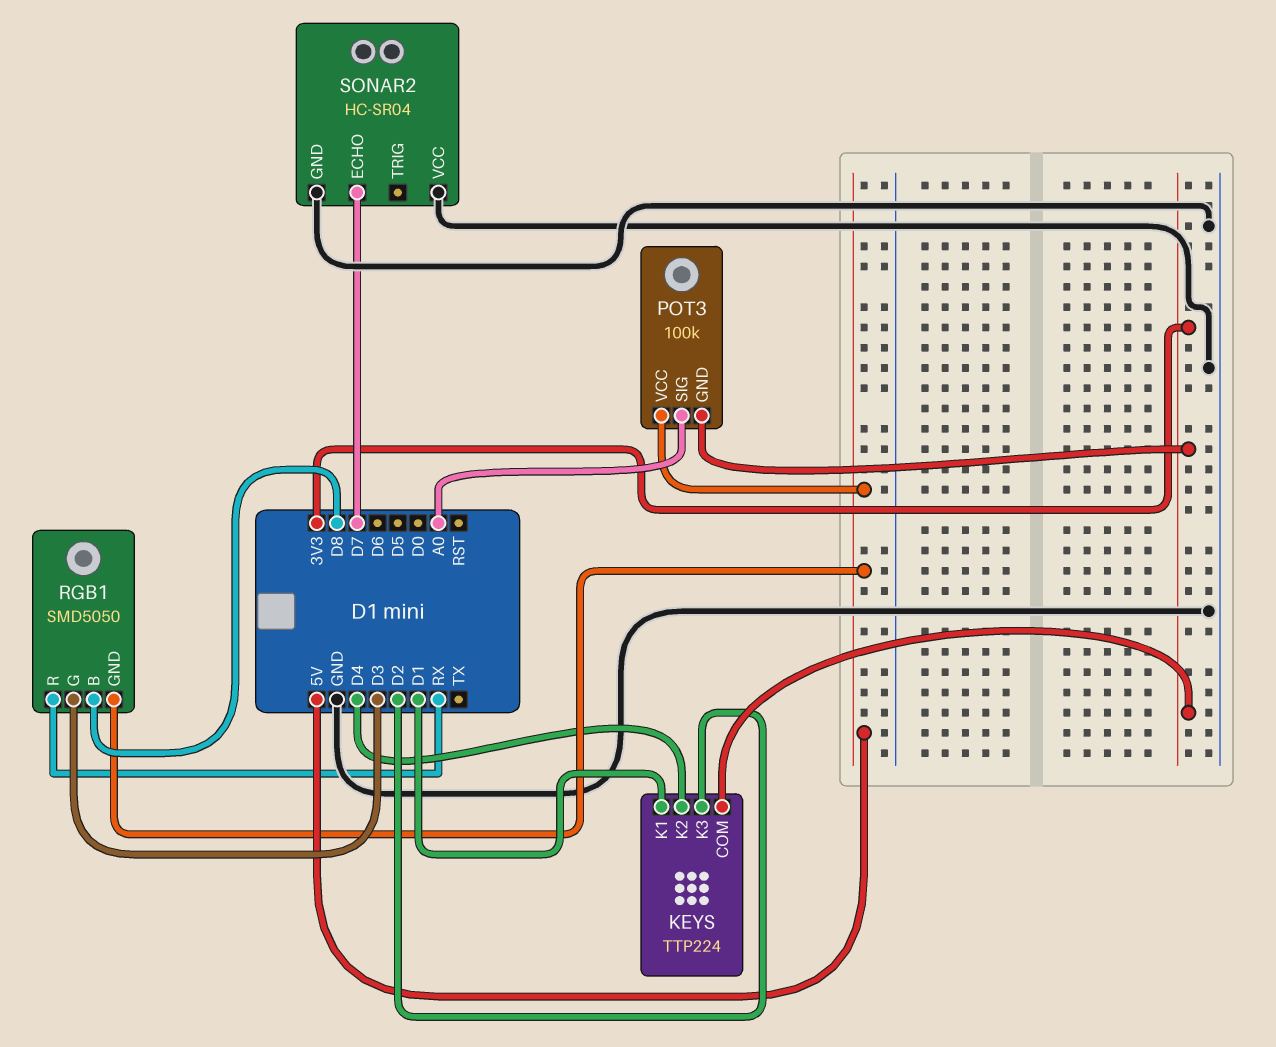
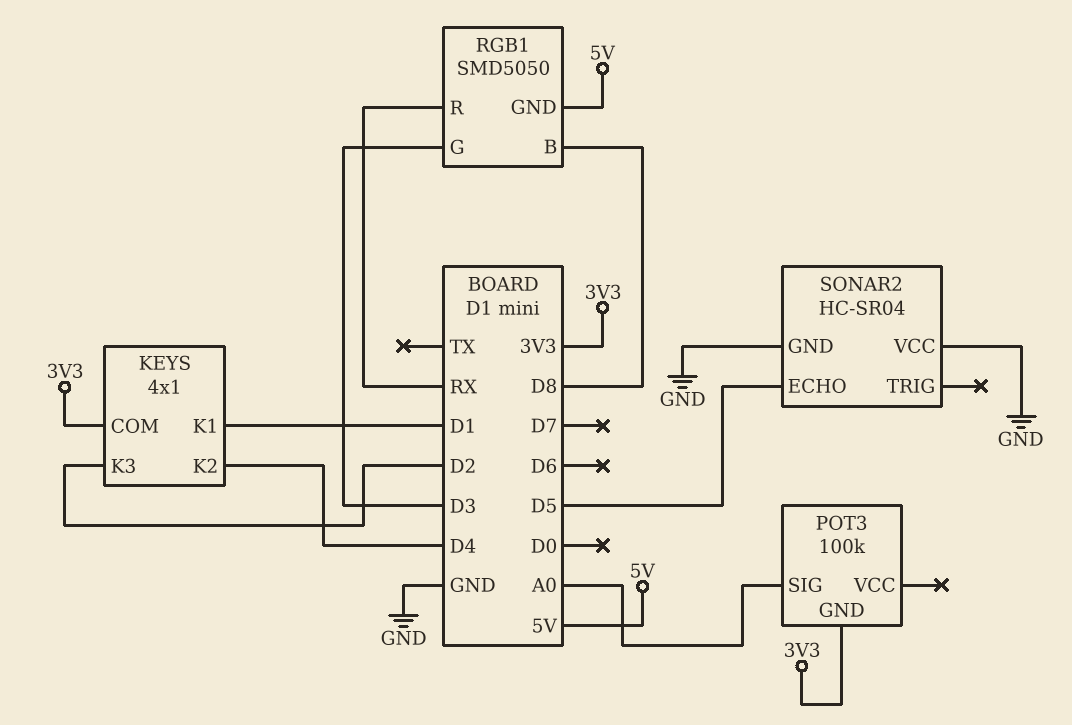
KEYS: TTP224 -> 4x1
POT3 pin VCC: 5V -> none
SONAR2 pin ECHO: D7 -> D5

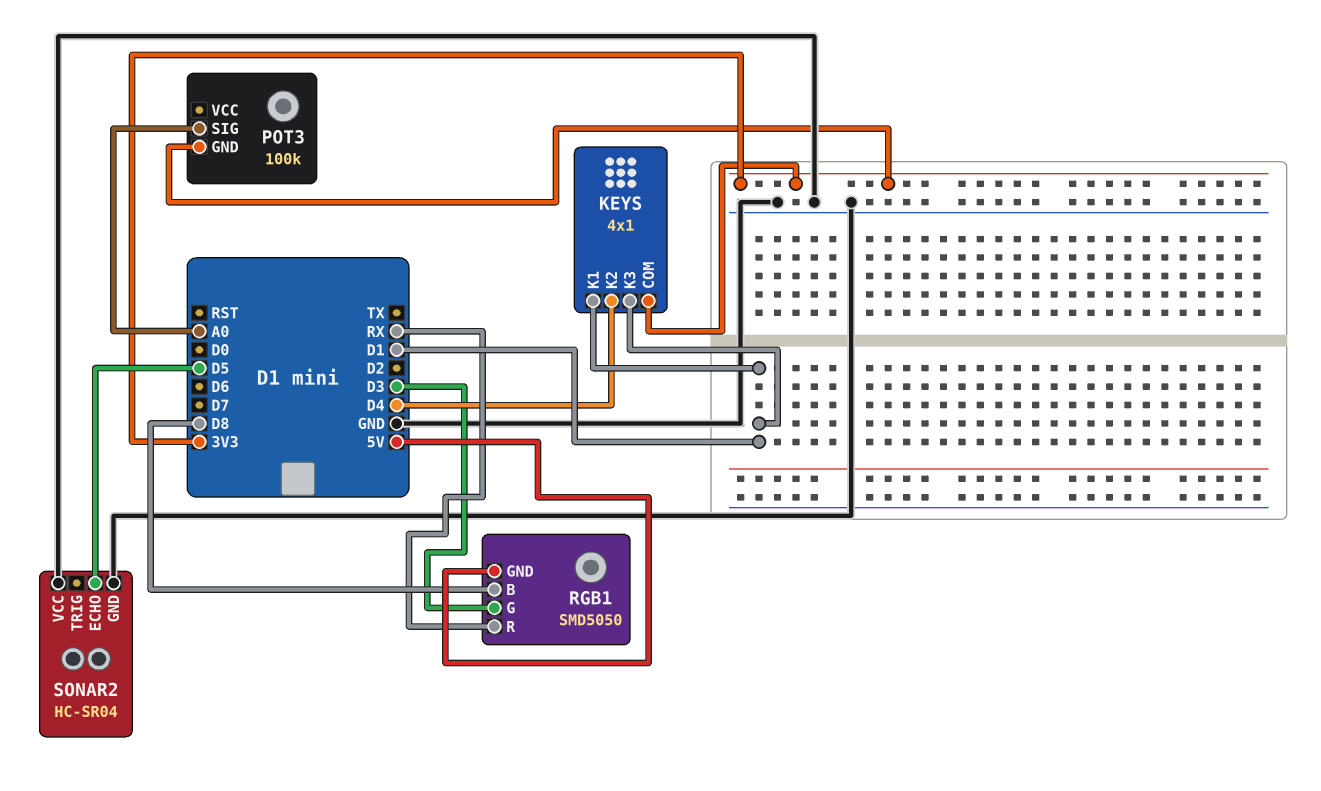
KEYS pin K3: D2 -> D1

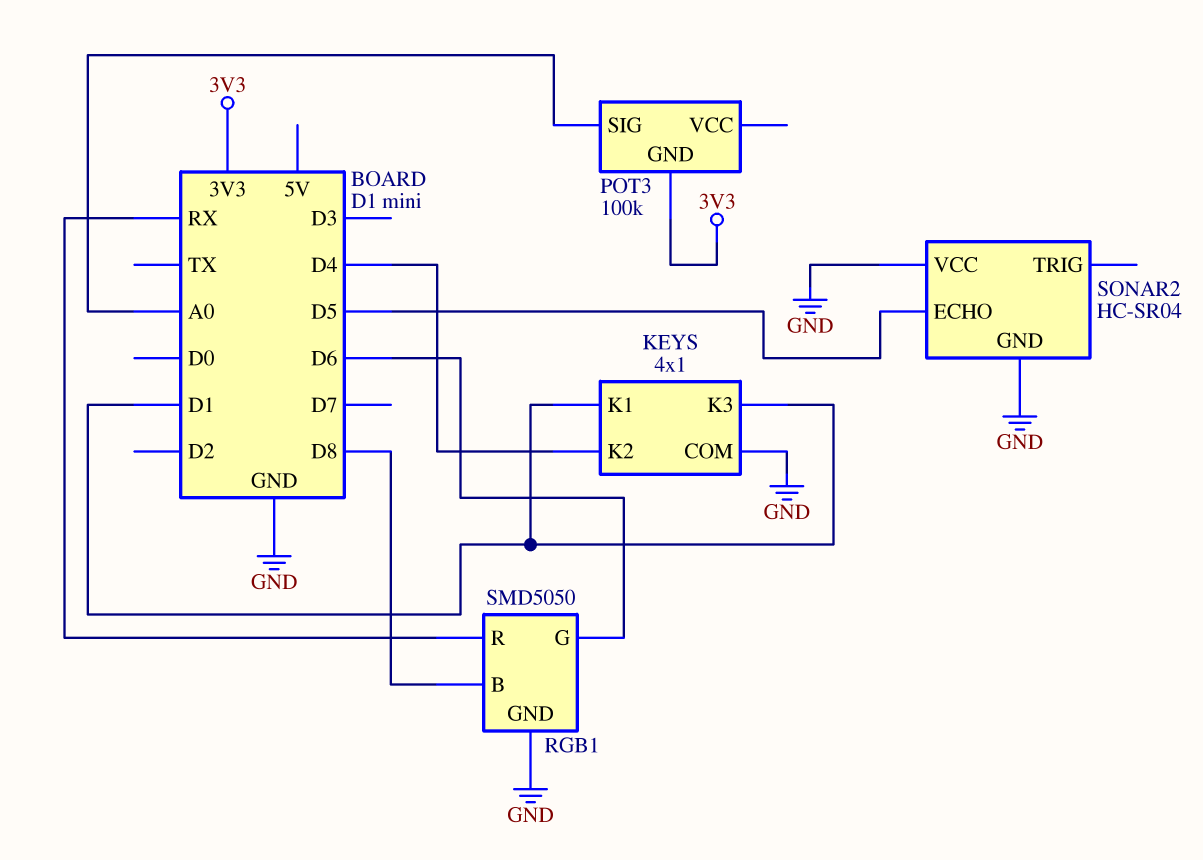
KEYS pin COM: 3V3 -> GND
RGB1 pin G: D3 -> D6
RGB1 pin GND: 5V -> GND

